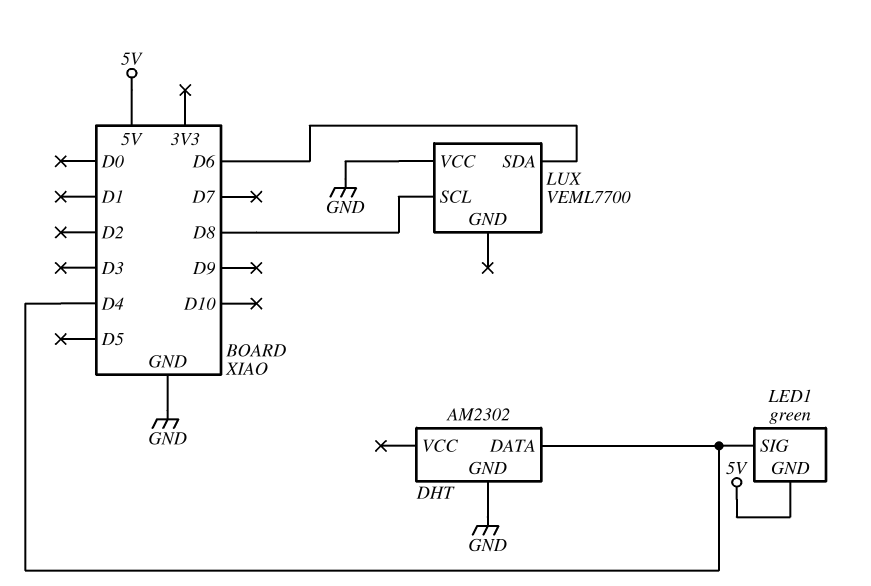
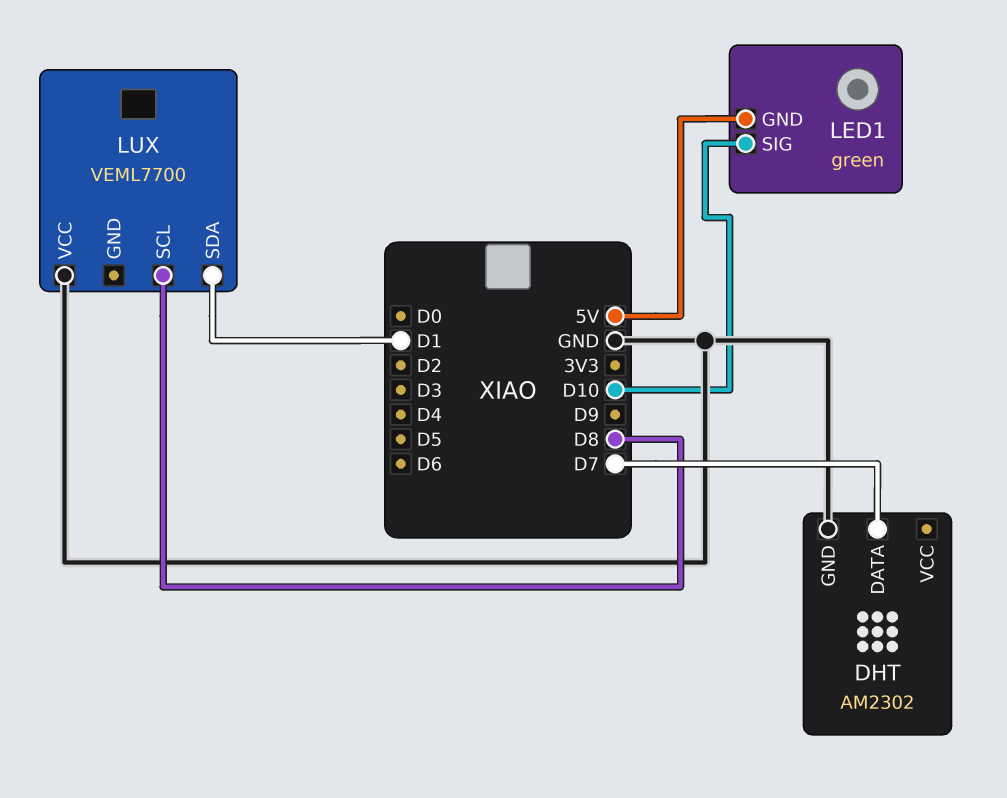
DHT pin DATA: D4 -> D7
LED1 pin SIG: D4 -> D10
LUX pin SDA: D6 -> D1

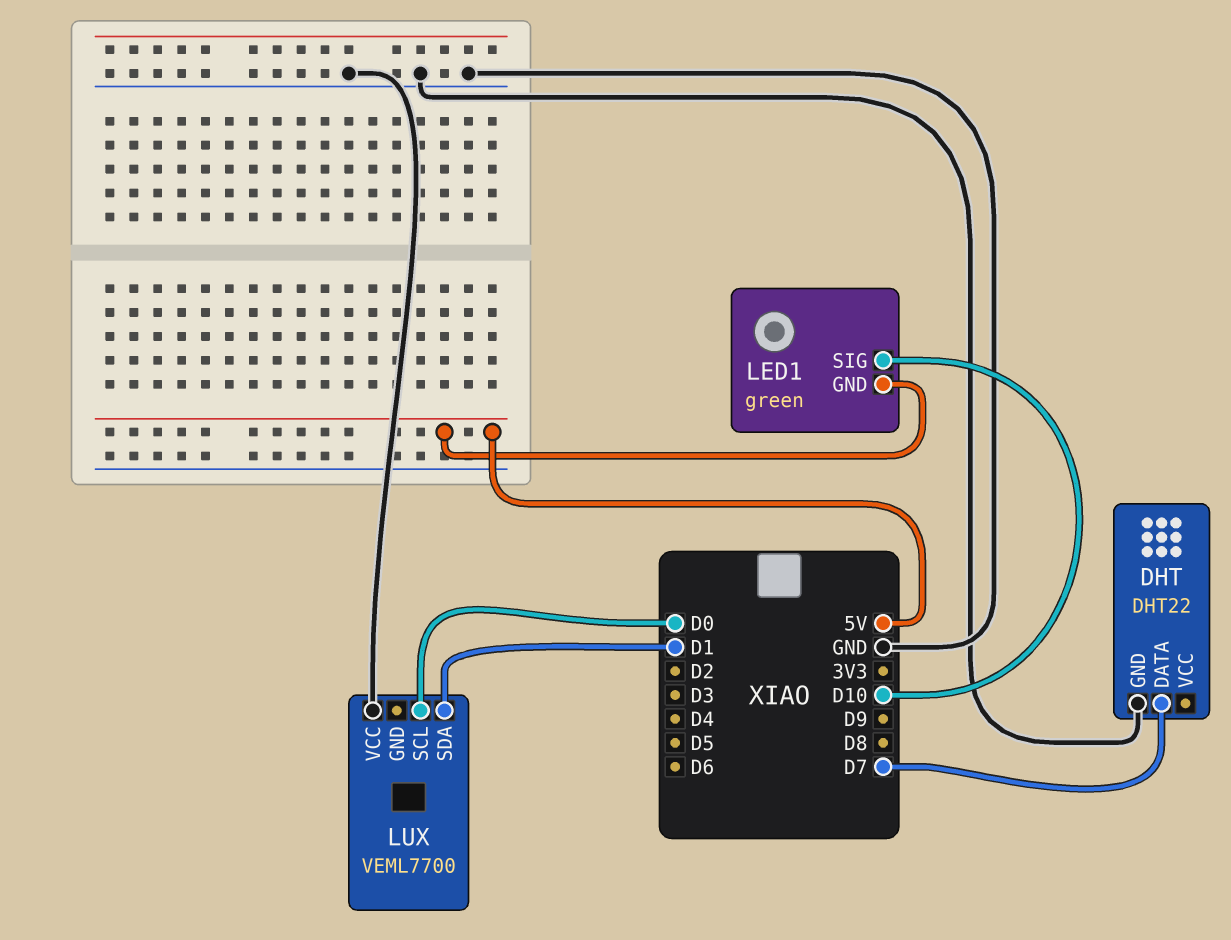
DHT: AM2302 -> DHT22
LUX pin SCL: D8 -> D0

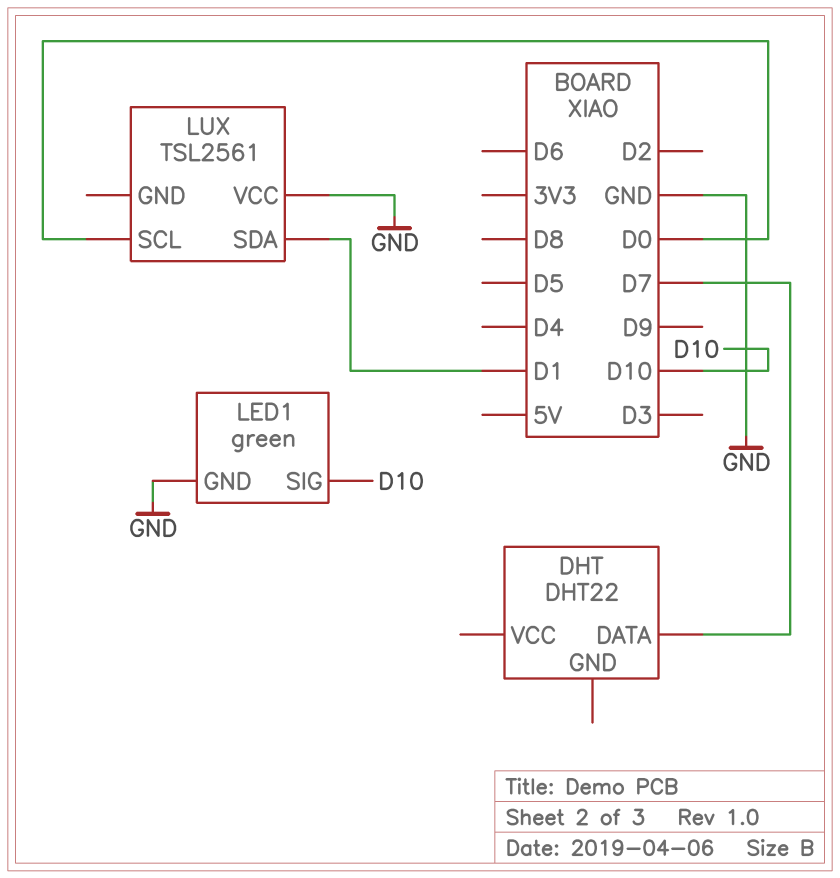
DHT pin GND: GND -> none
LED1 pin GND: 5V -> GND
LUX: VEML7700 -> TSL2561

